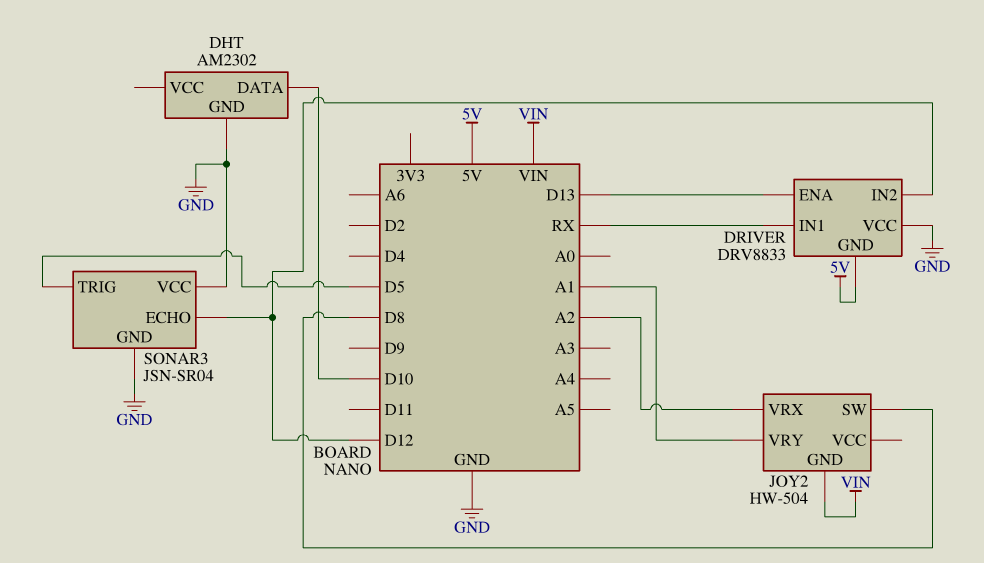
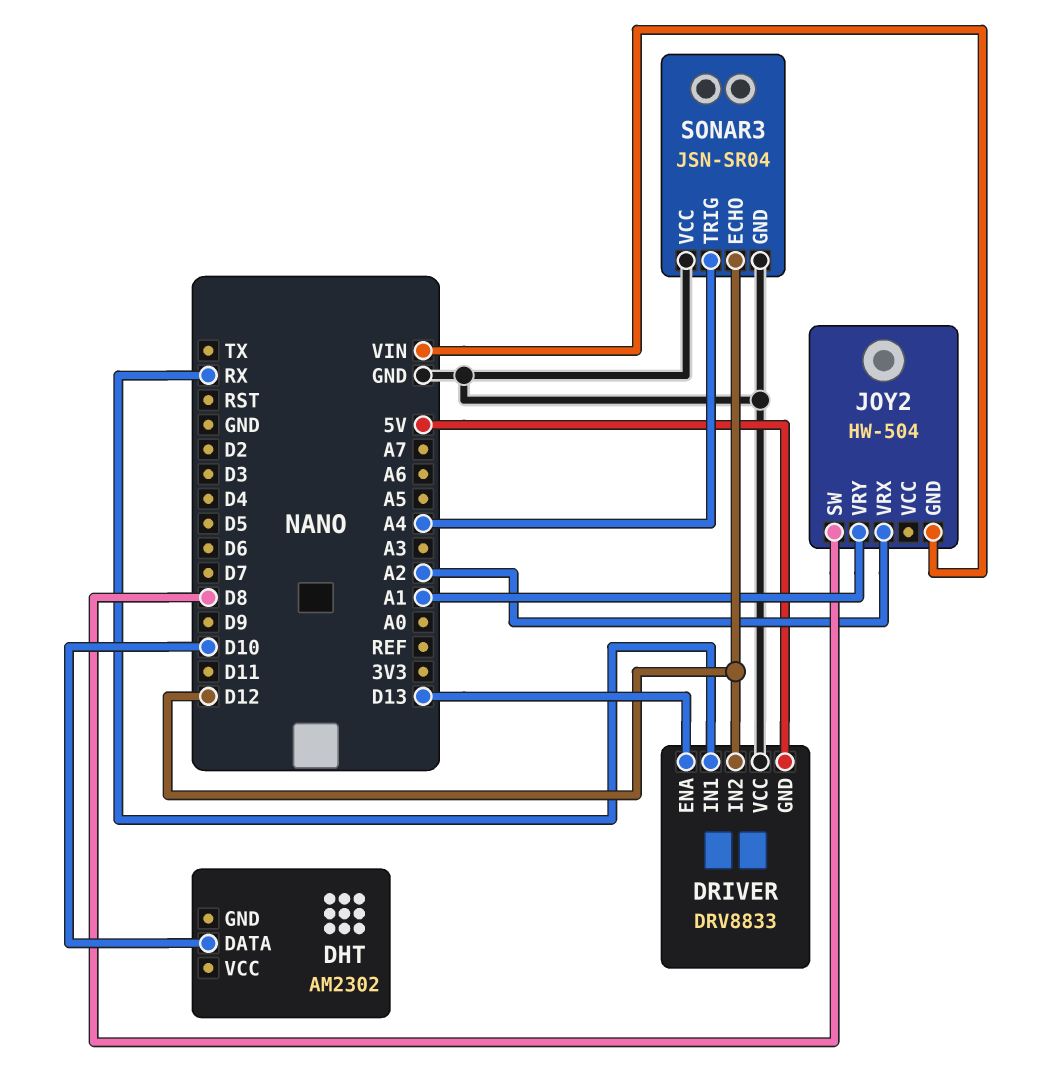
DHT pin GND: GND -> none
SONAR3 pin TRIG: D5 -> A4

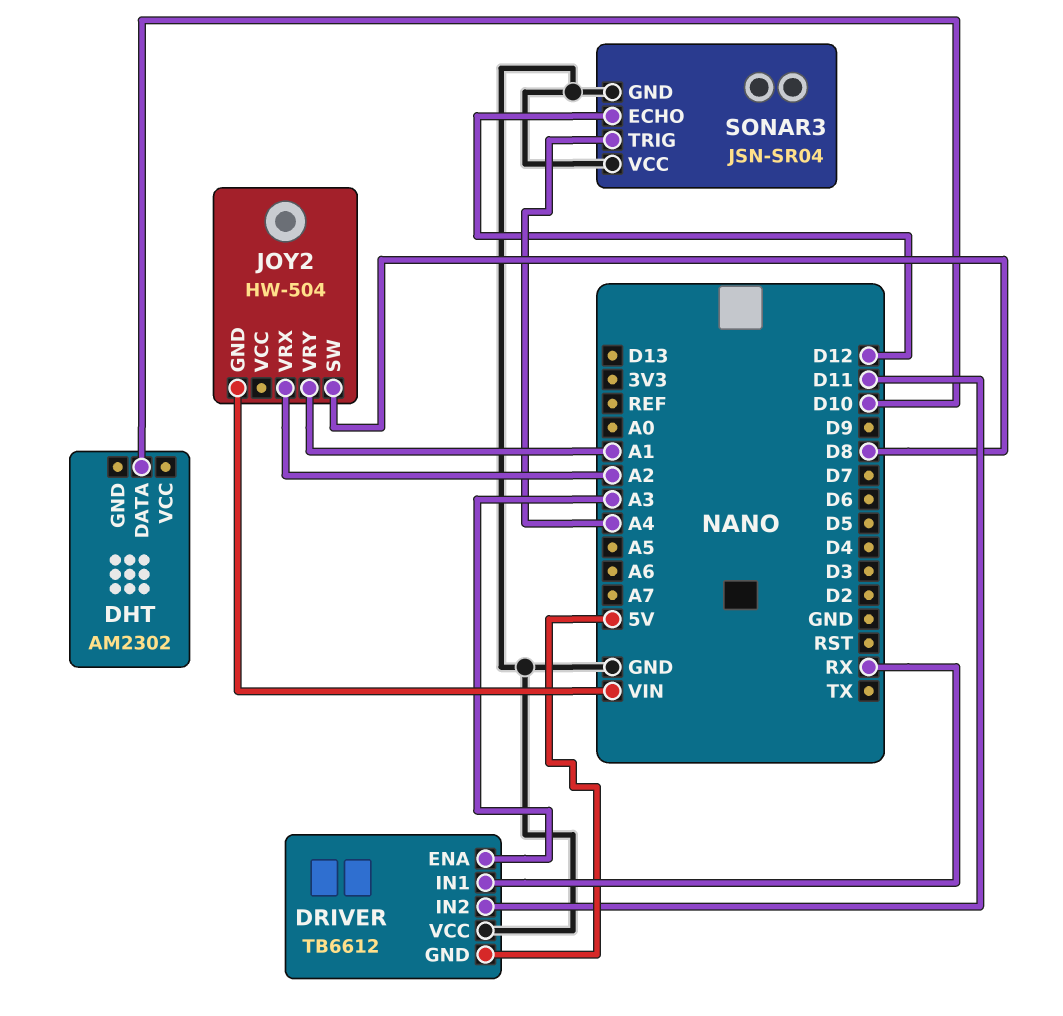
DRIVER: DRV8833 -> TB6612
DRIVER pin ENA: D13 -> A3
DRIVER pin IN2: D12 -> D11

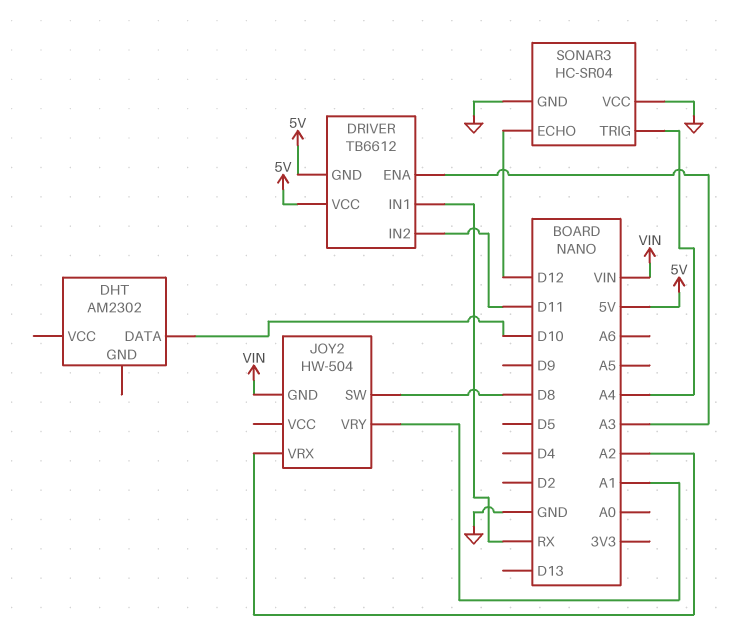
DRIVER pin VCC: GND -> 5V
SONAR3: JSN-SR04 -> HC-SR04

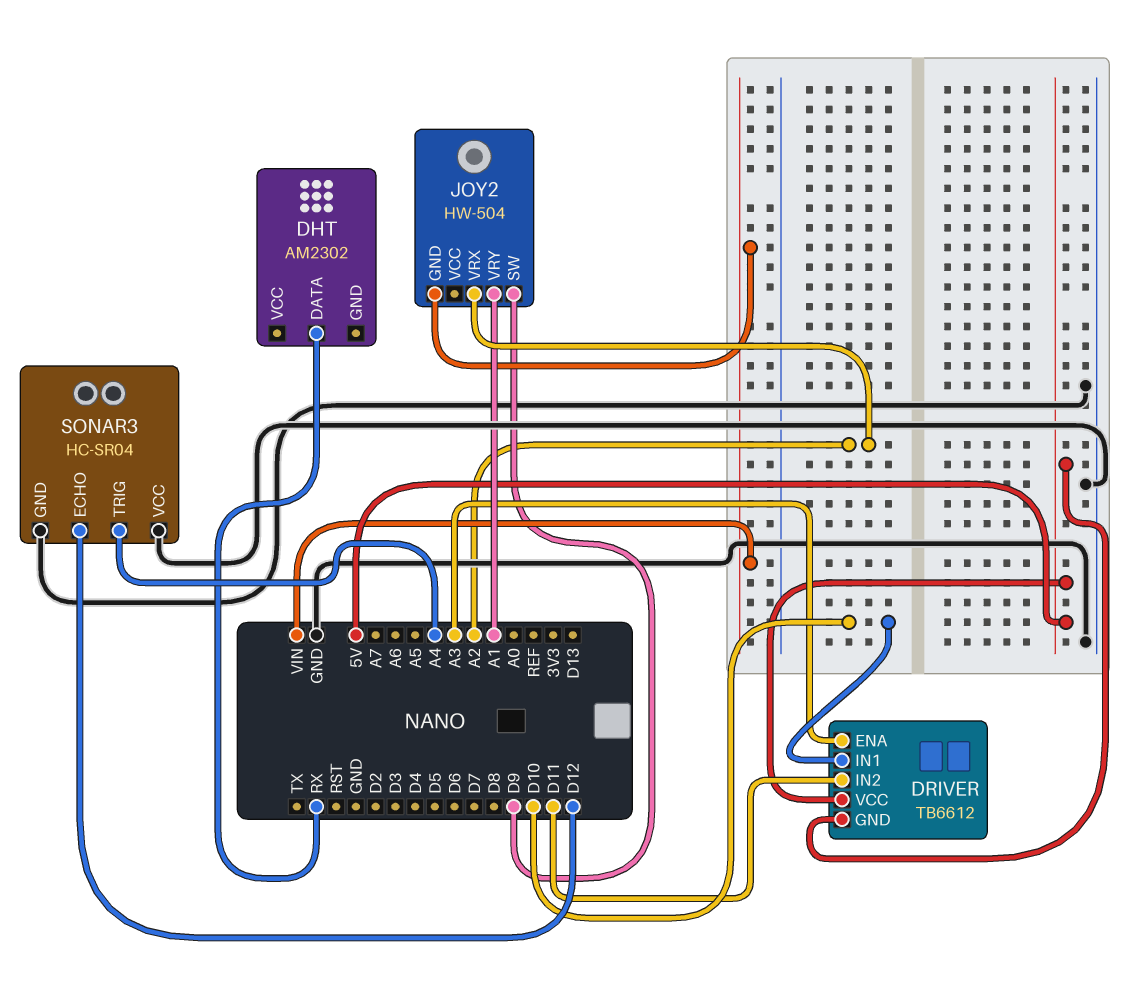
DHT pin DATA: D10 -> RX
DRIVER pin IN1: RX -> D10
JOY2 pin SW: D8 -> D9

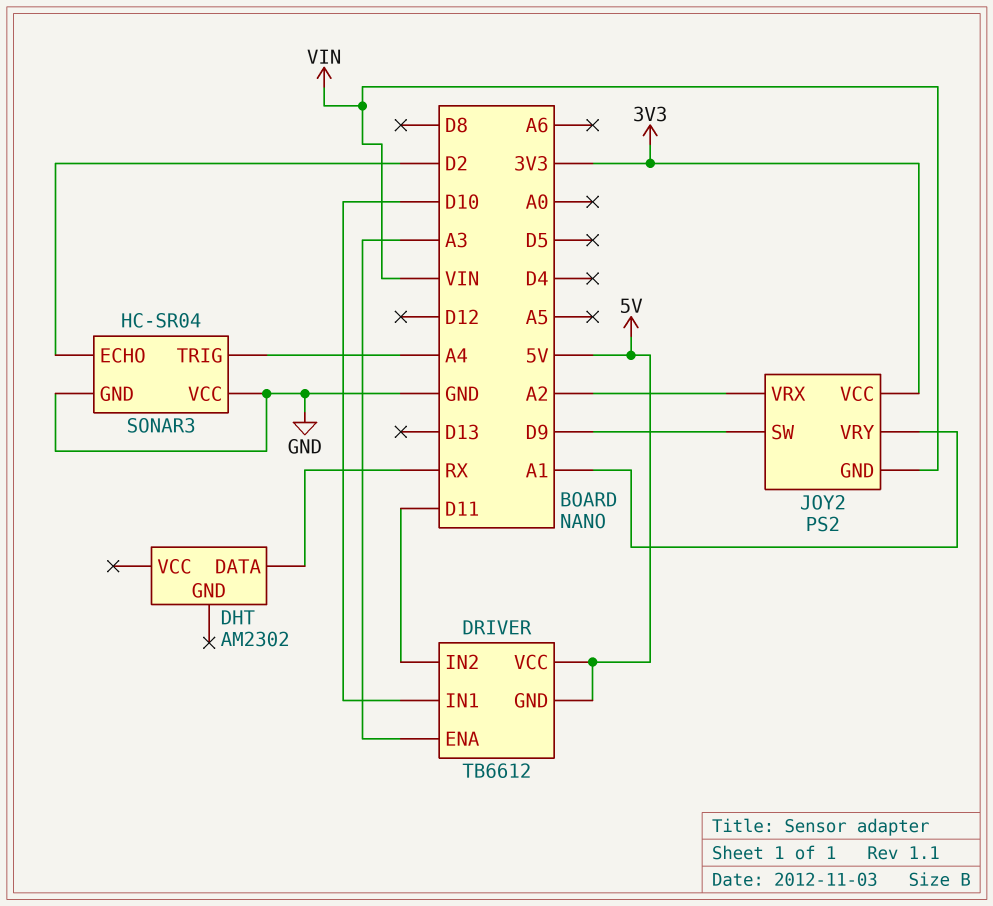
JOY2: HW-504 -> PS2
JOY2 pin VCC: none -> 3V3
SONAR3 pin ECHO: D12 -> D2

